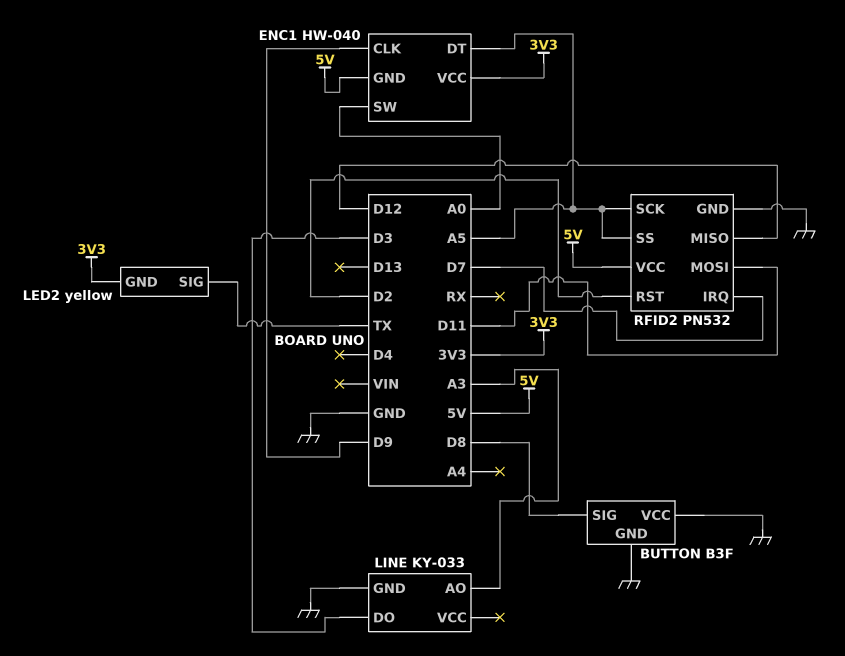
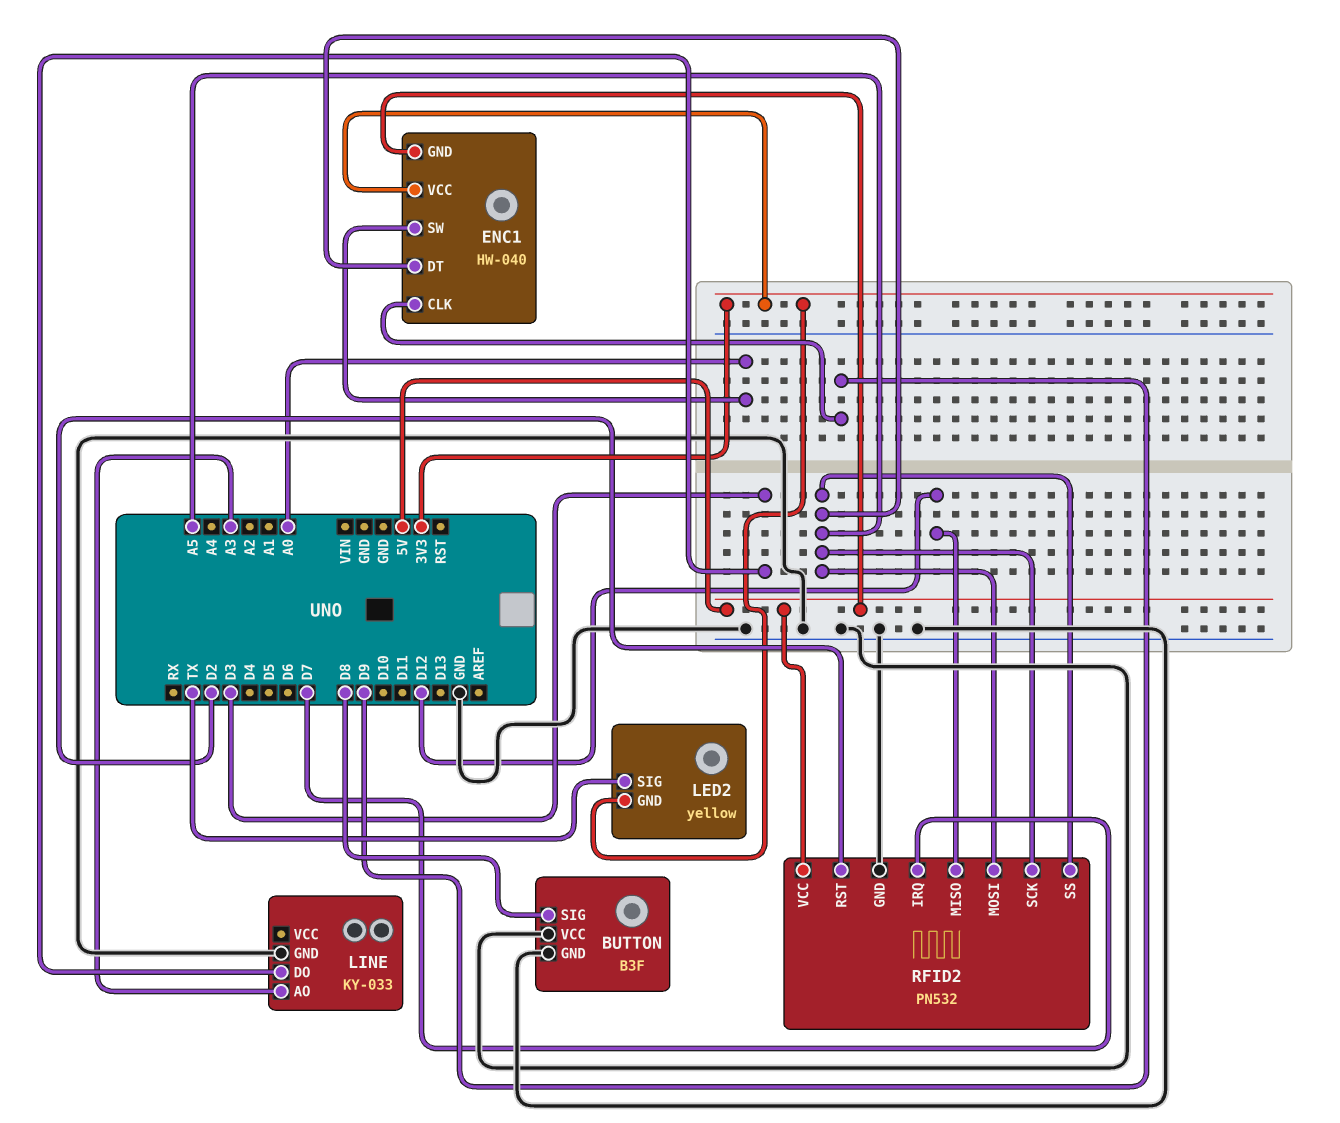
RFID2 pin MOSI: D11 -> A5

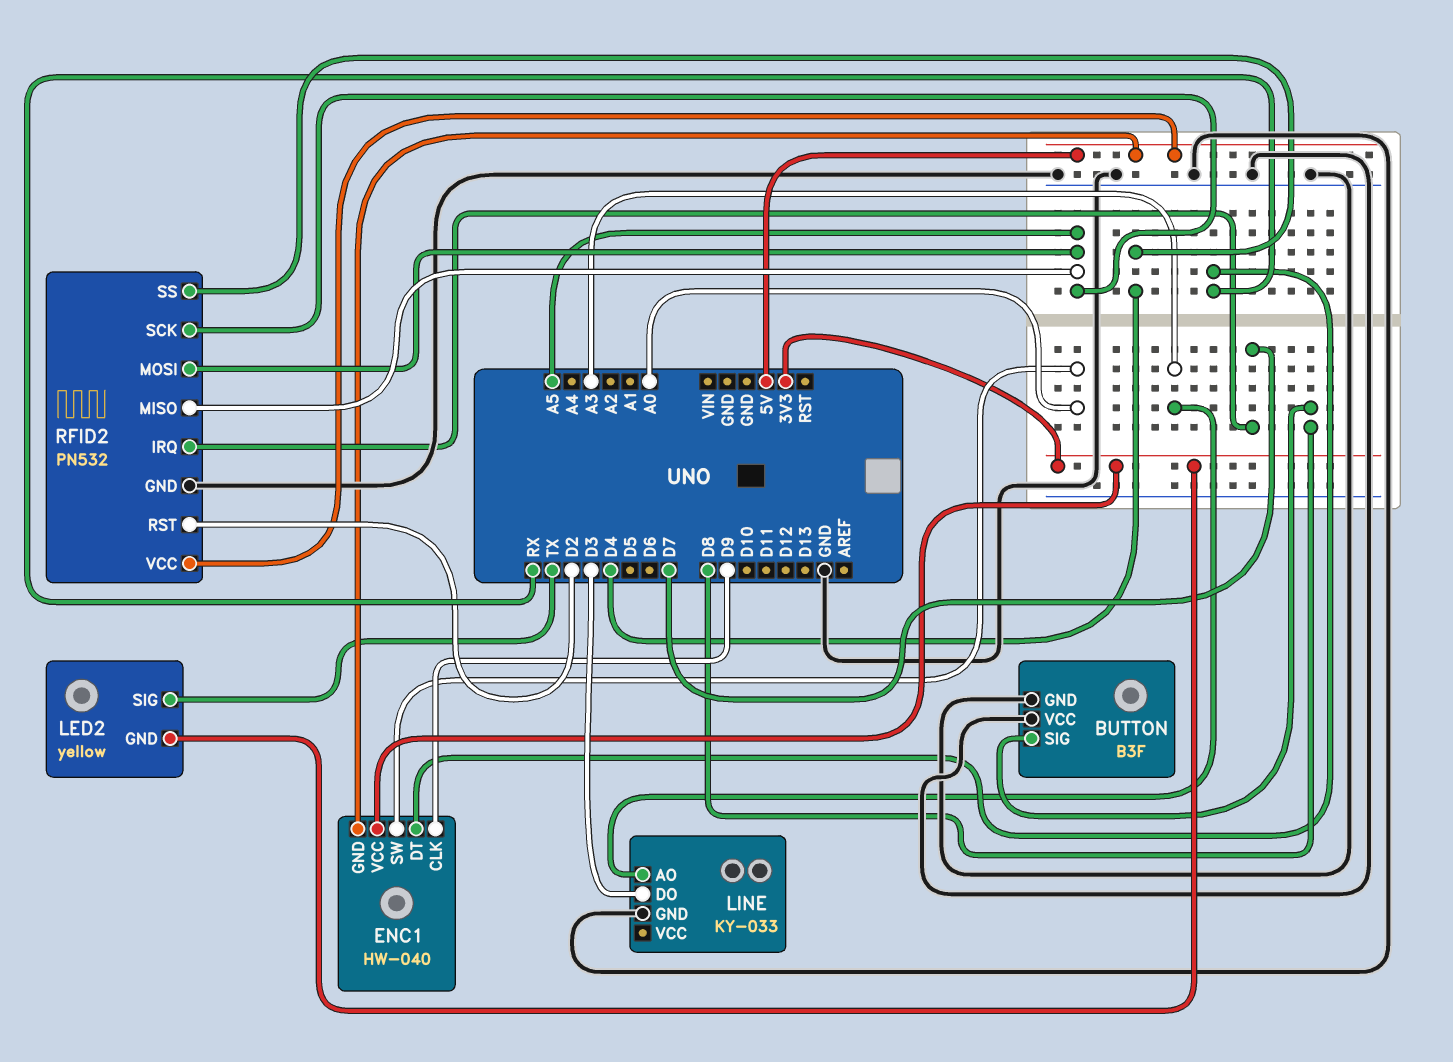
ENC1 pin DT: A5 -> RX
RFID2 pin MISO: D12 -> A5
RFID2 pin SS: A5 -> D4

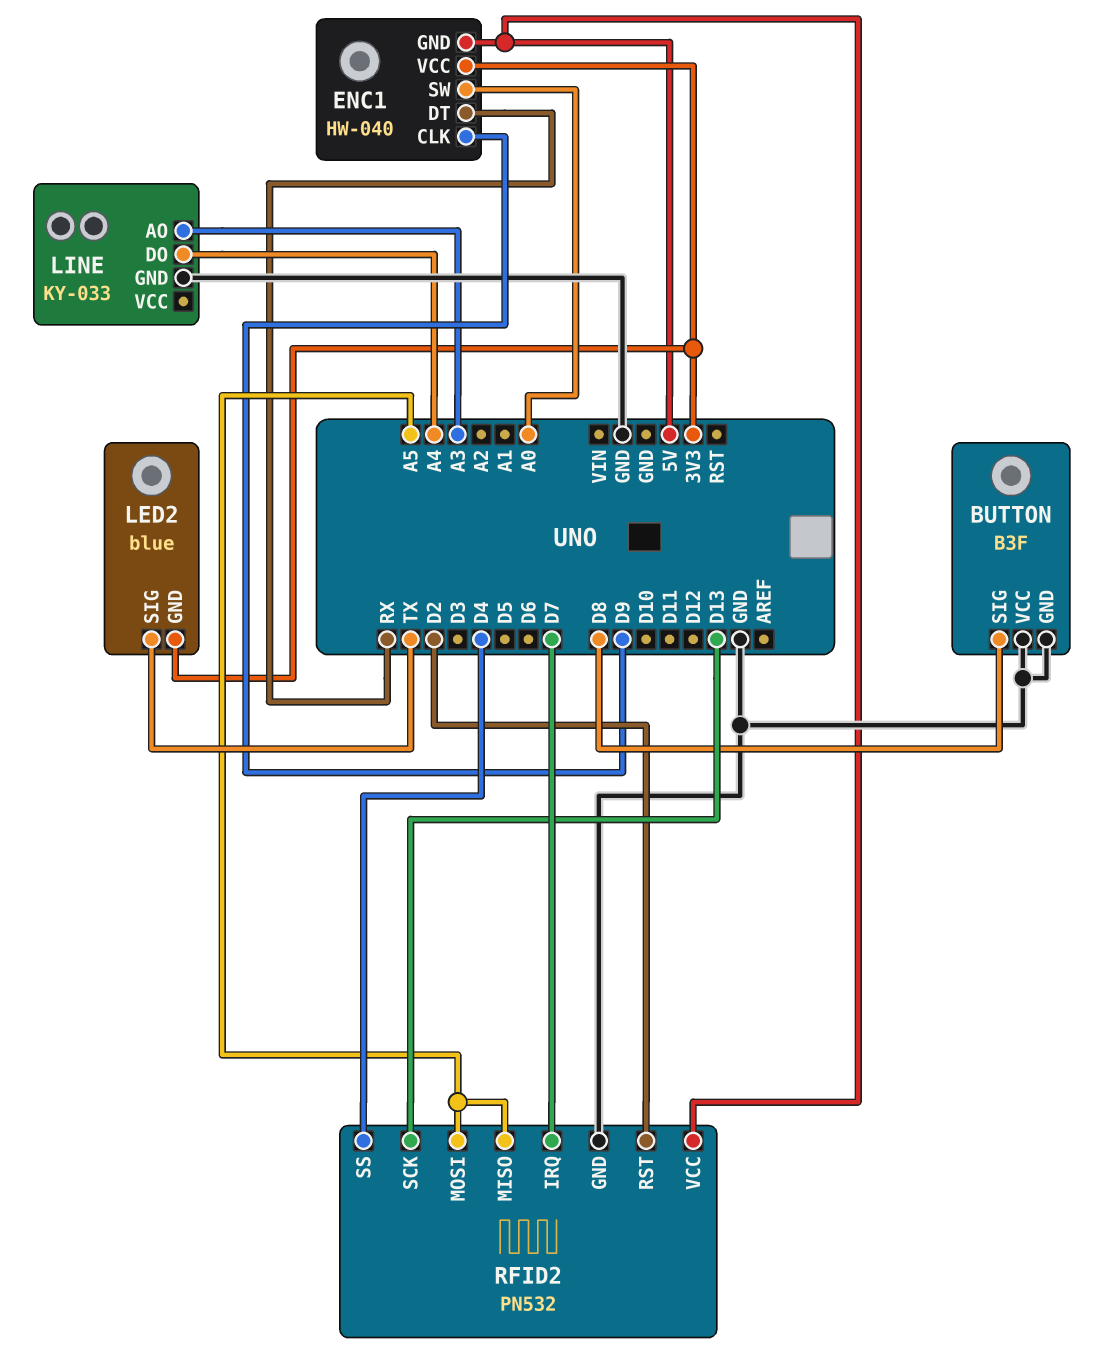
LED2: yellow -> blue
LINE pin DO: D3 -> A4
RFID2 pin SCK: A5 -> D13

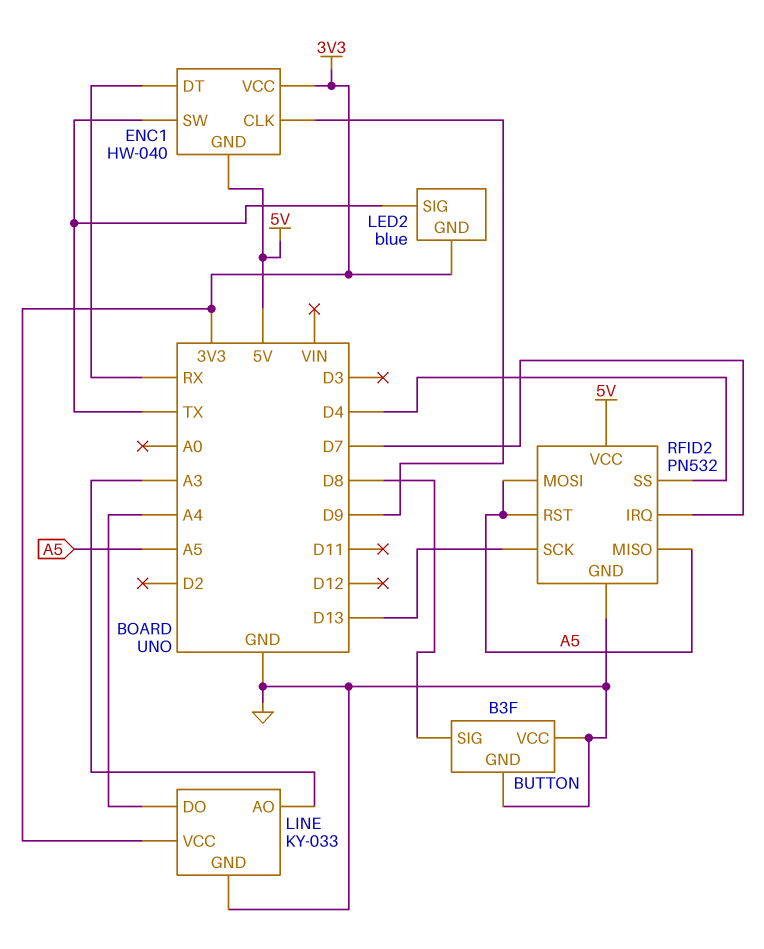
ENC1 pin SW: A0 -> TX
LINE pin VCC: none -> 3V3
RFID2 pin RST: D2 -> A5

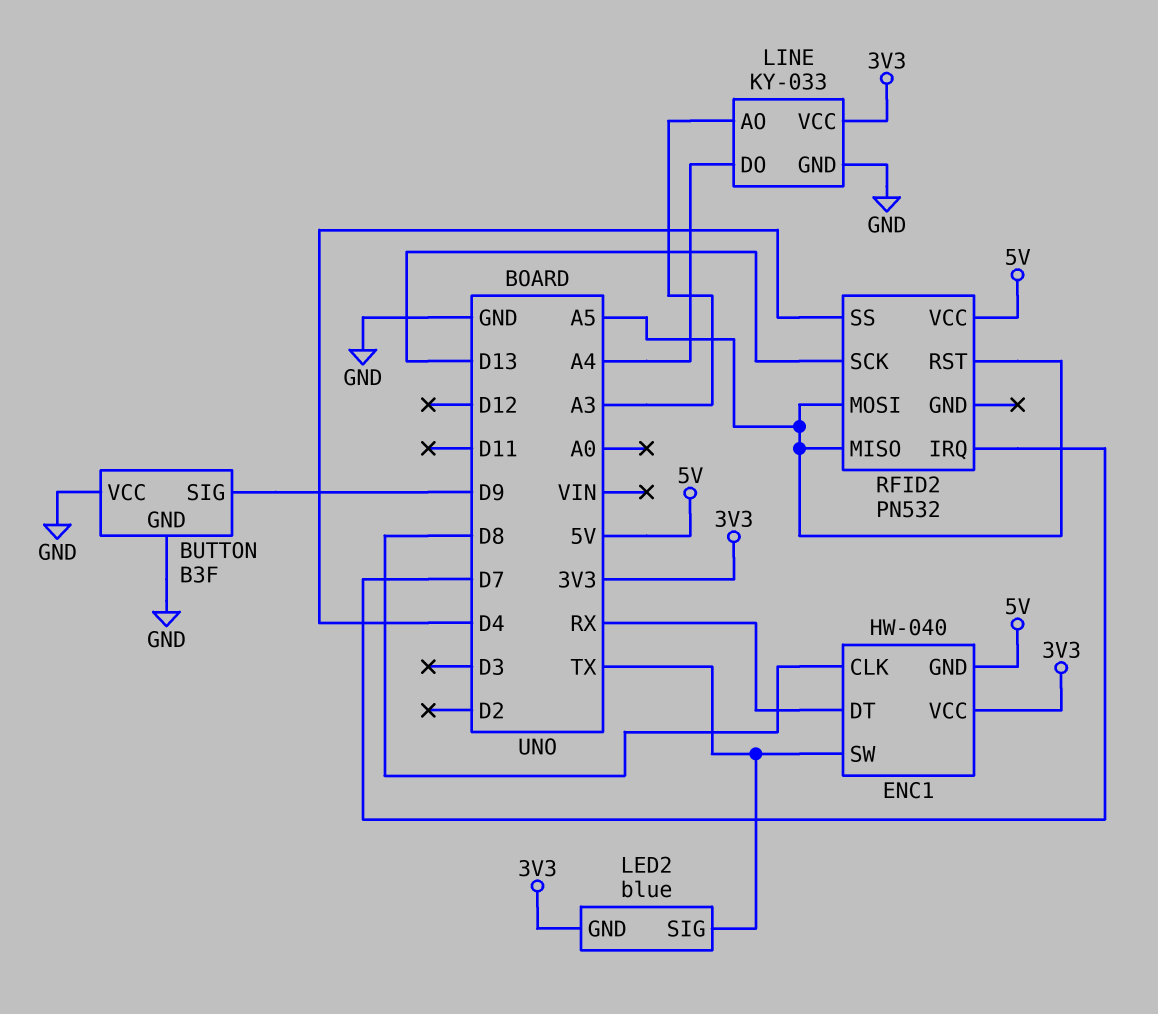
BUTTON pin SIG: D8 -> D9
ENC1 pin CLK: D9 -> D8
RFID2 pin GND: GND -> none

